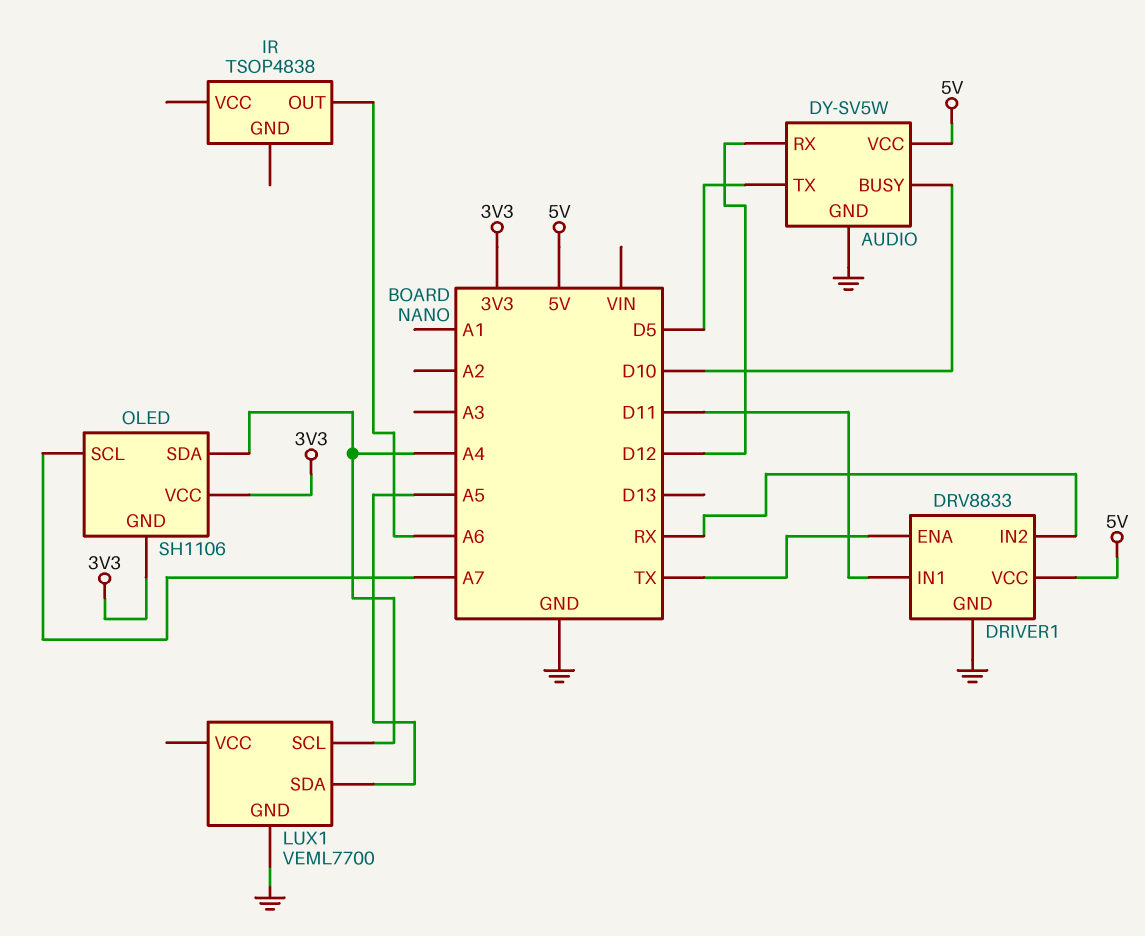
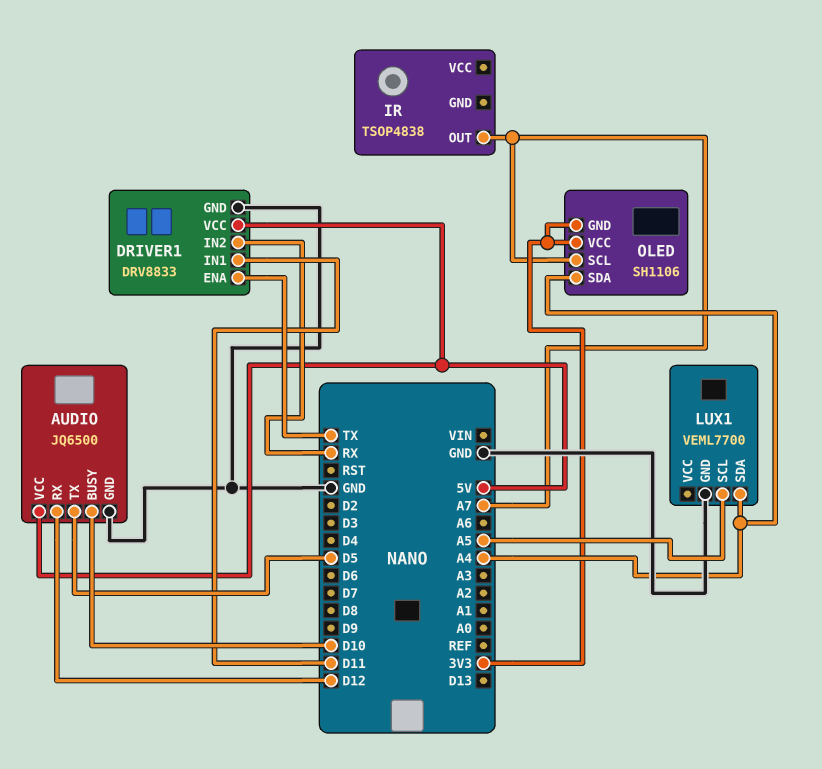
AUDIO: DY-SV5W -> JQ6500
IR pin OUT: A6 -> A7
LUX1 pin SCL: A4 -> A5
LUX1 pin SDA: A5 -> A4

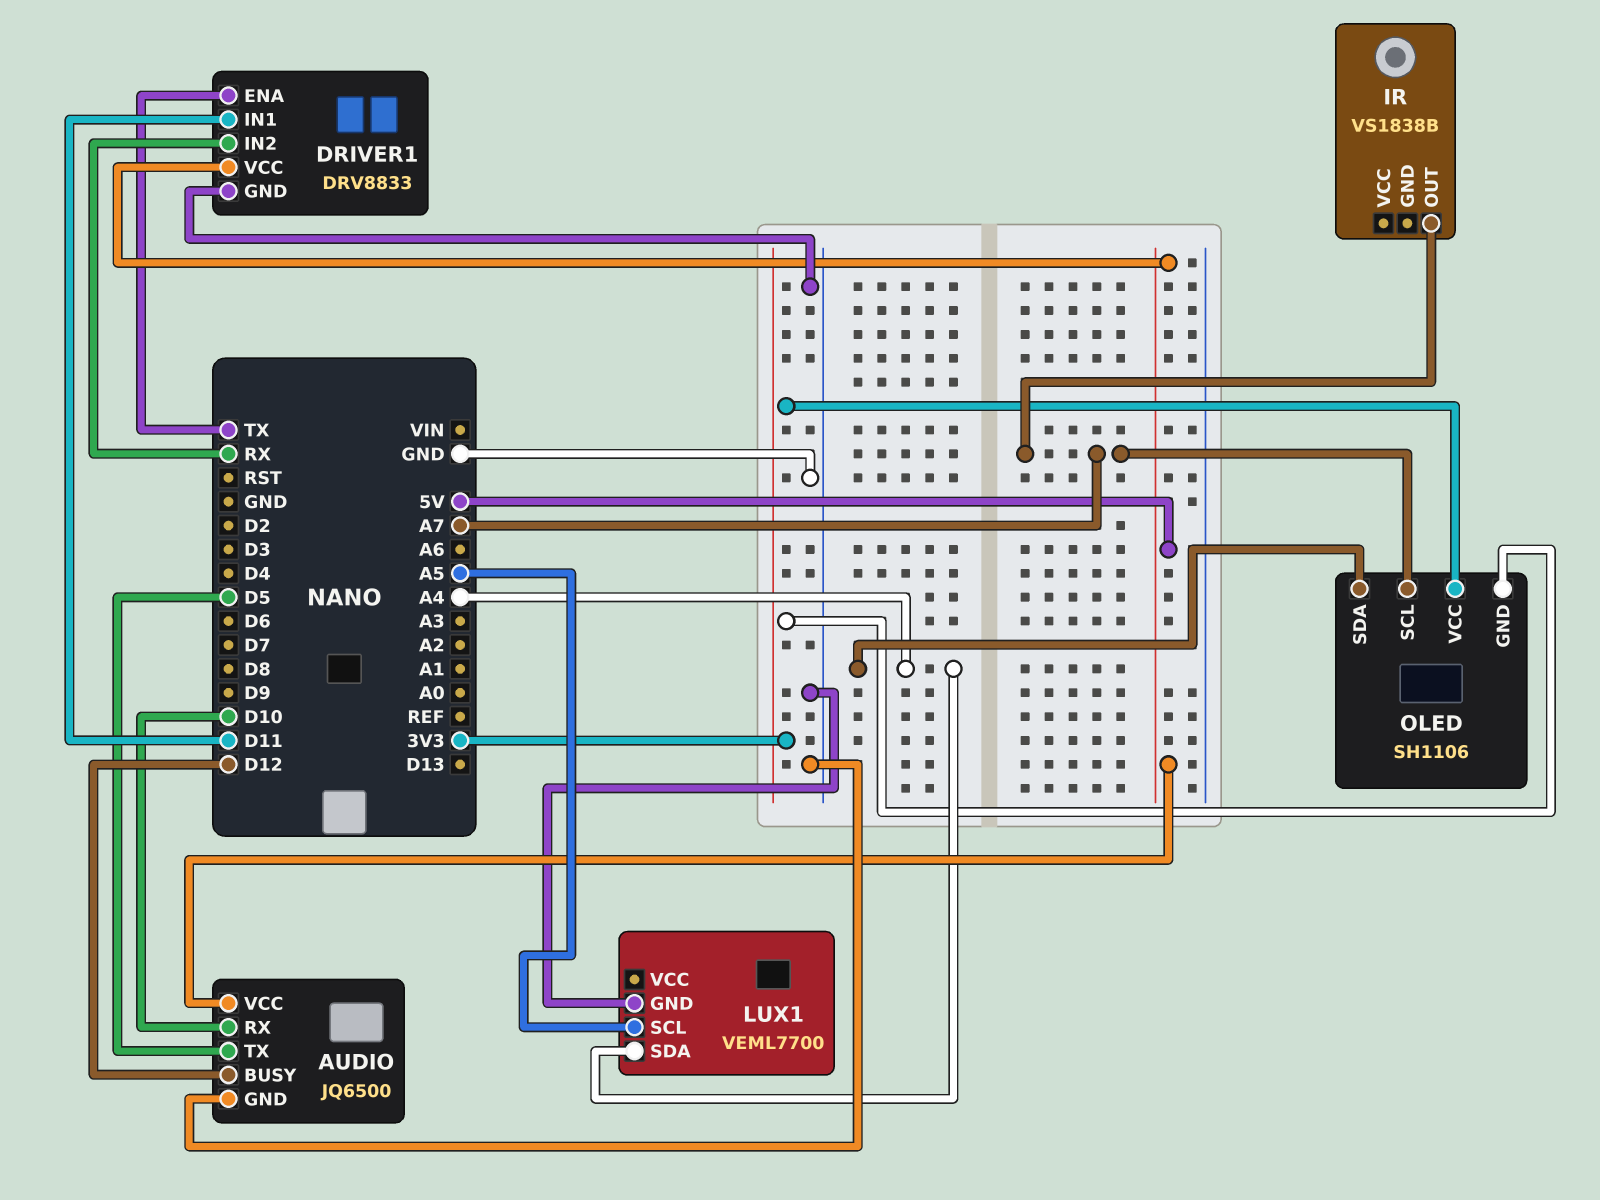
AUDIO pin BUSY: D10 -> D12
AUDIO pin RX: D12 -> D10
IR: TSOP4838 -> VS1838B

